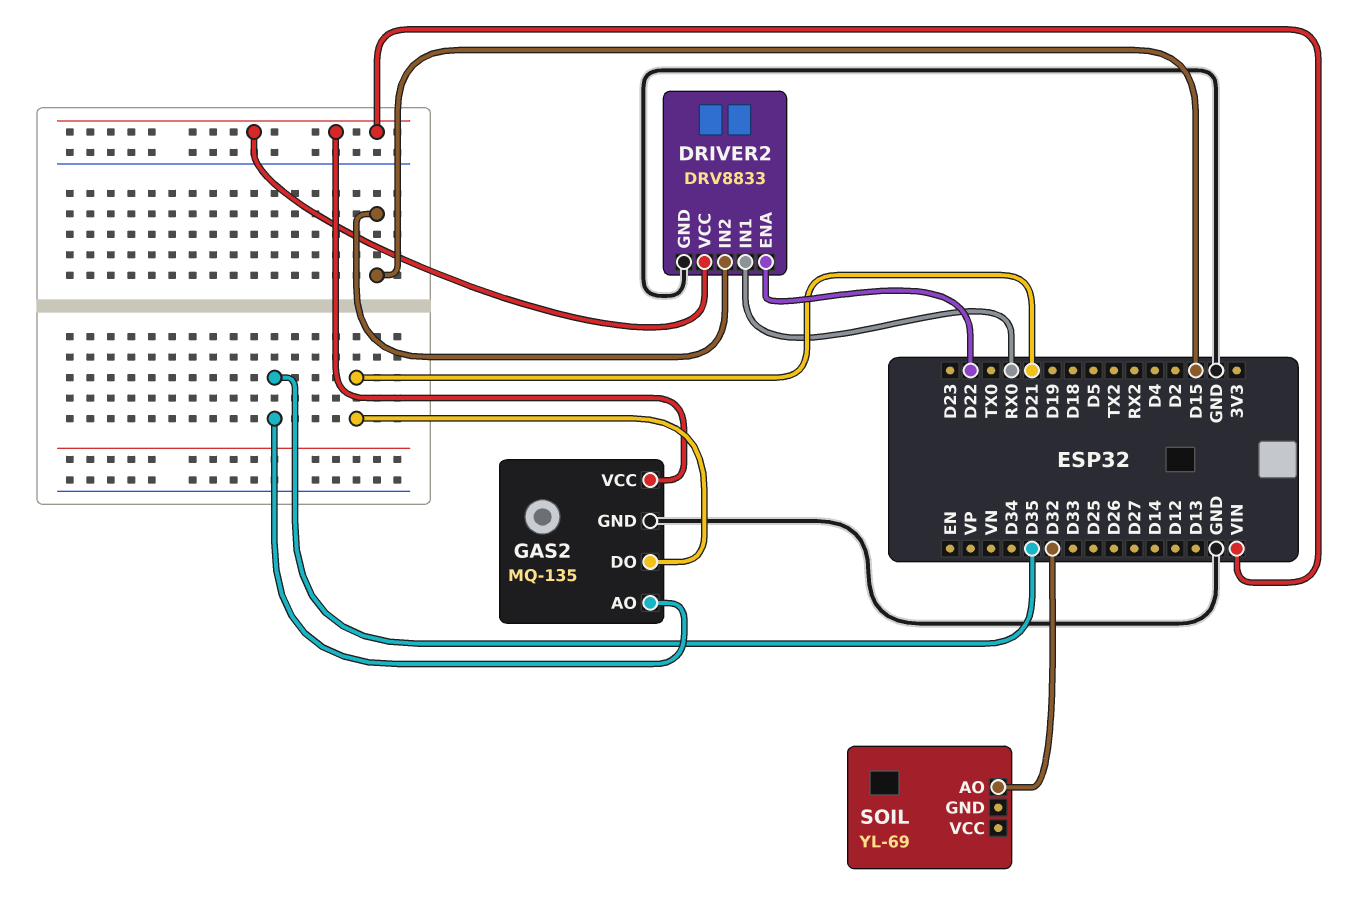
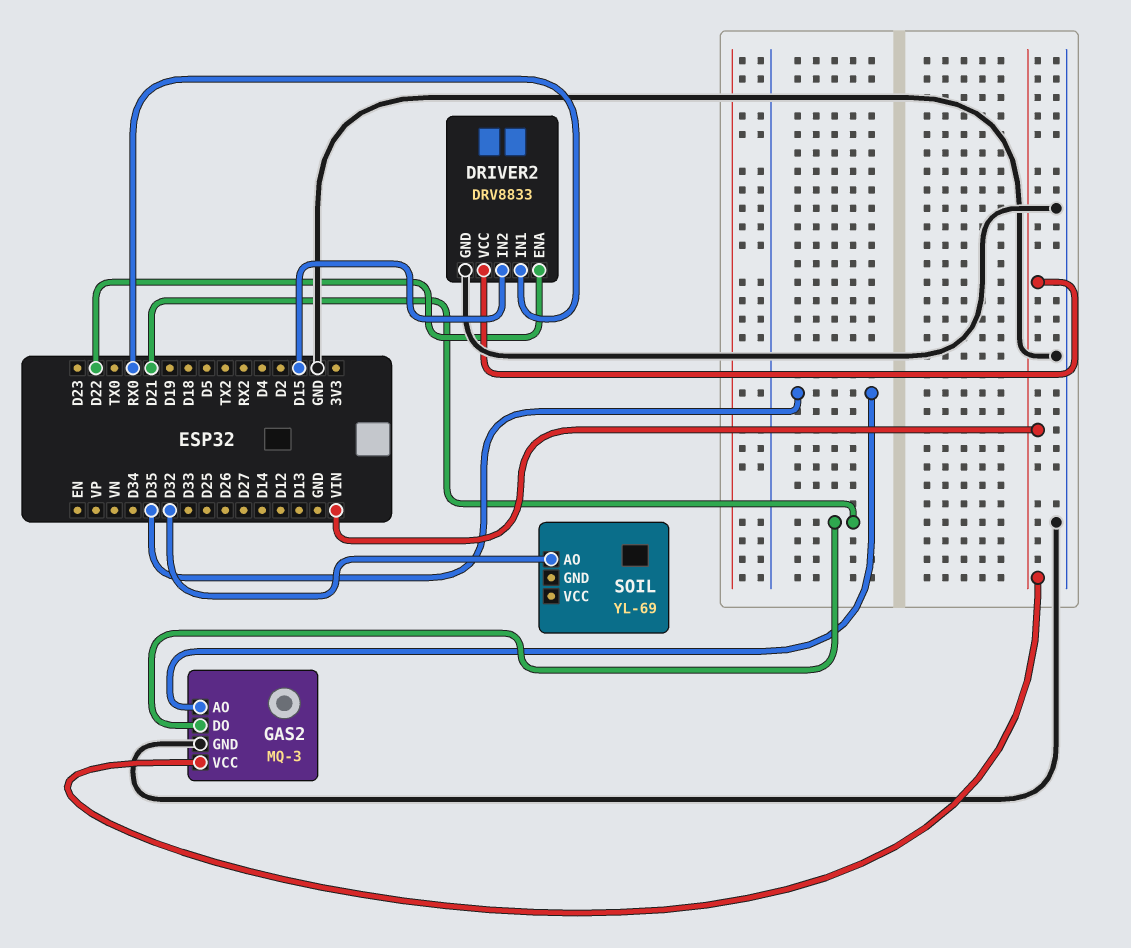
GAS2: MQ-135 -> MQ-3

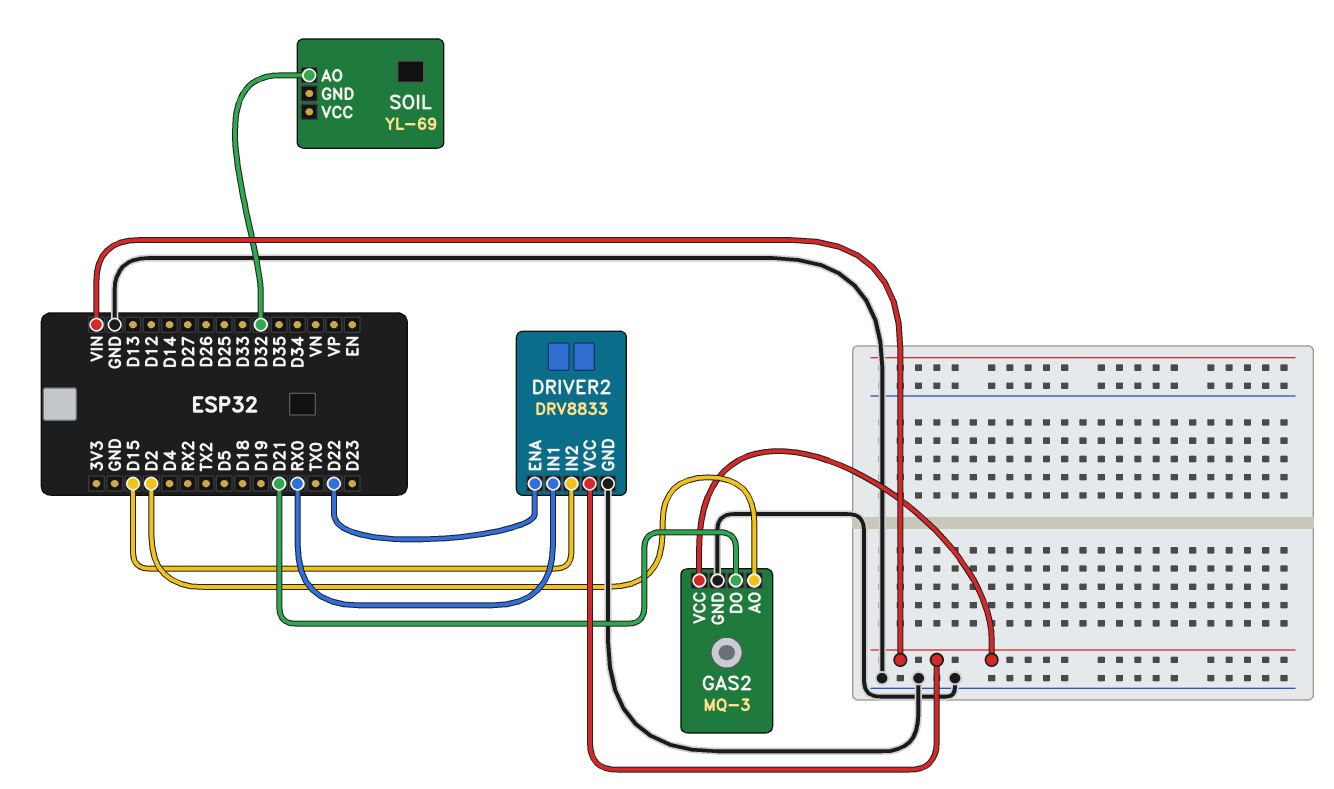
GAS2 pin AO: D35 -> D2

